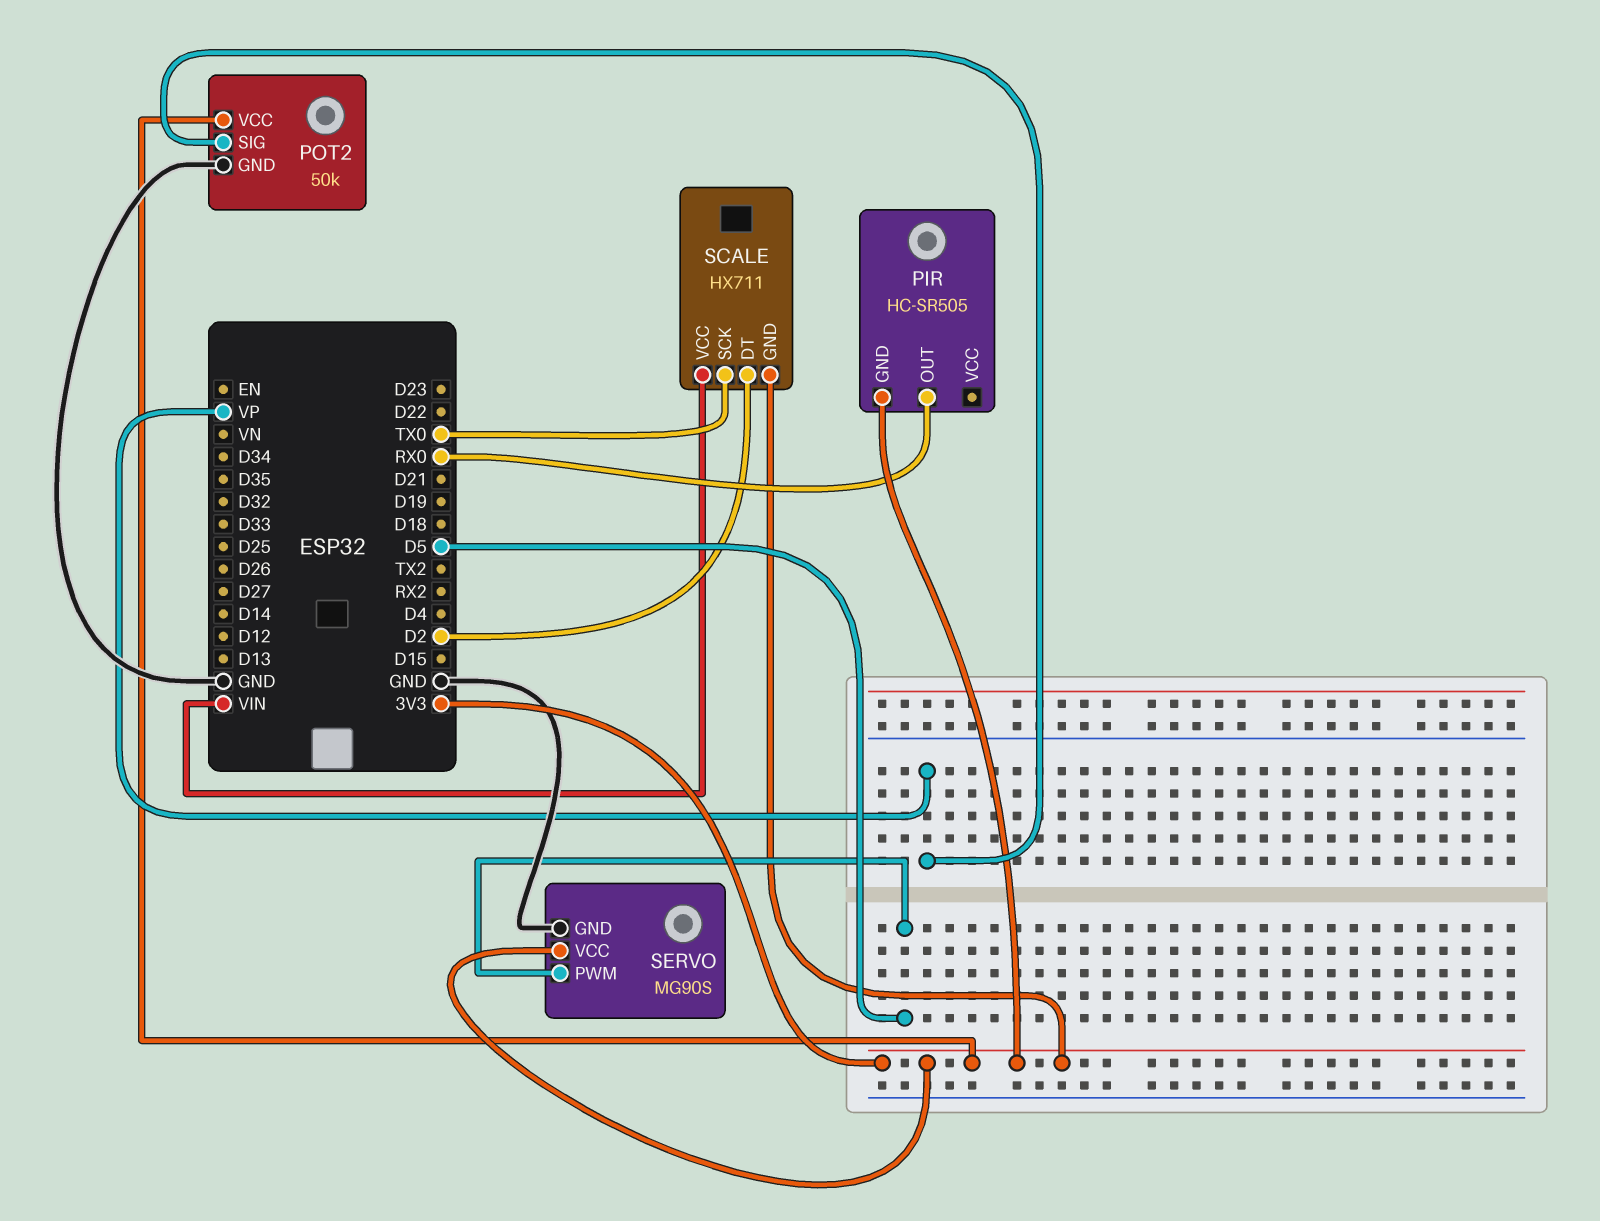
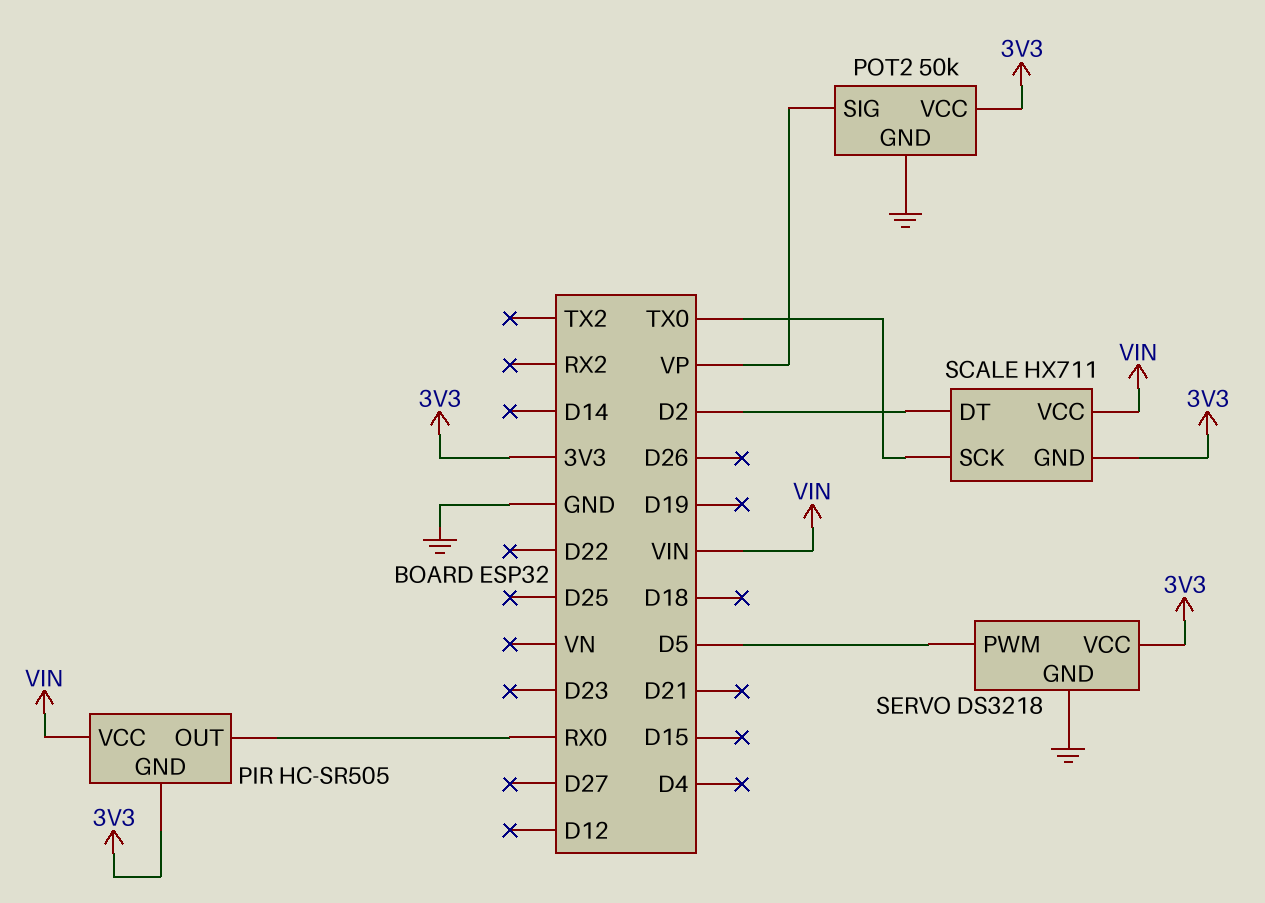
PIR pin VCC: none -> VIN
SERVO: MG90S -> DS3218

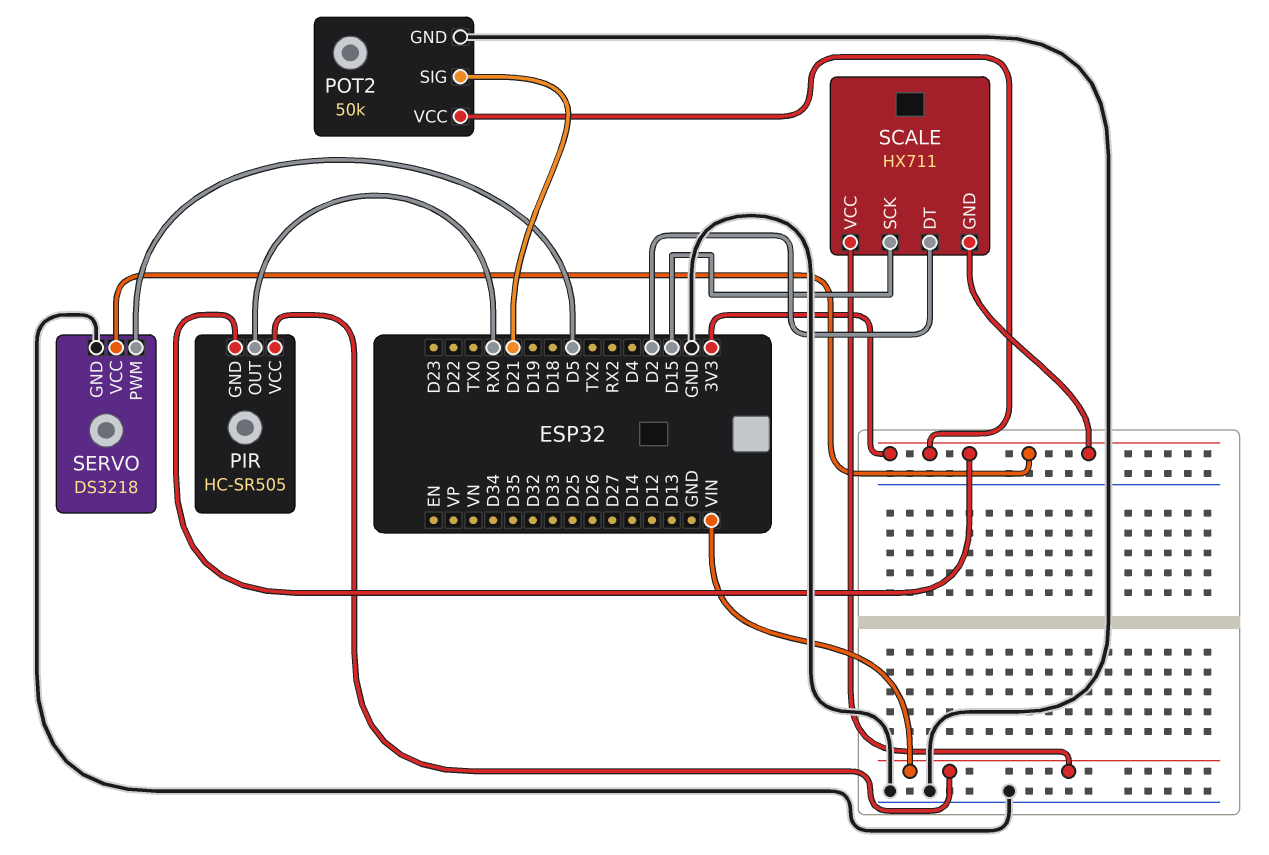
POT2 pin SIG: VP -> D21
SCALE pin SCK: TX0 -> D15

